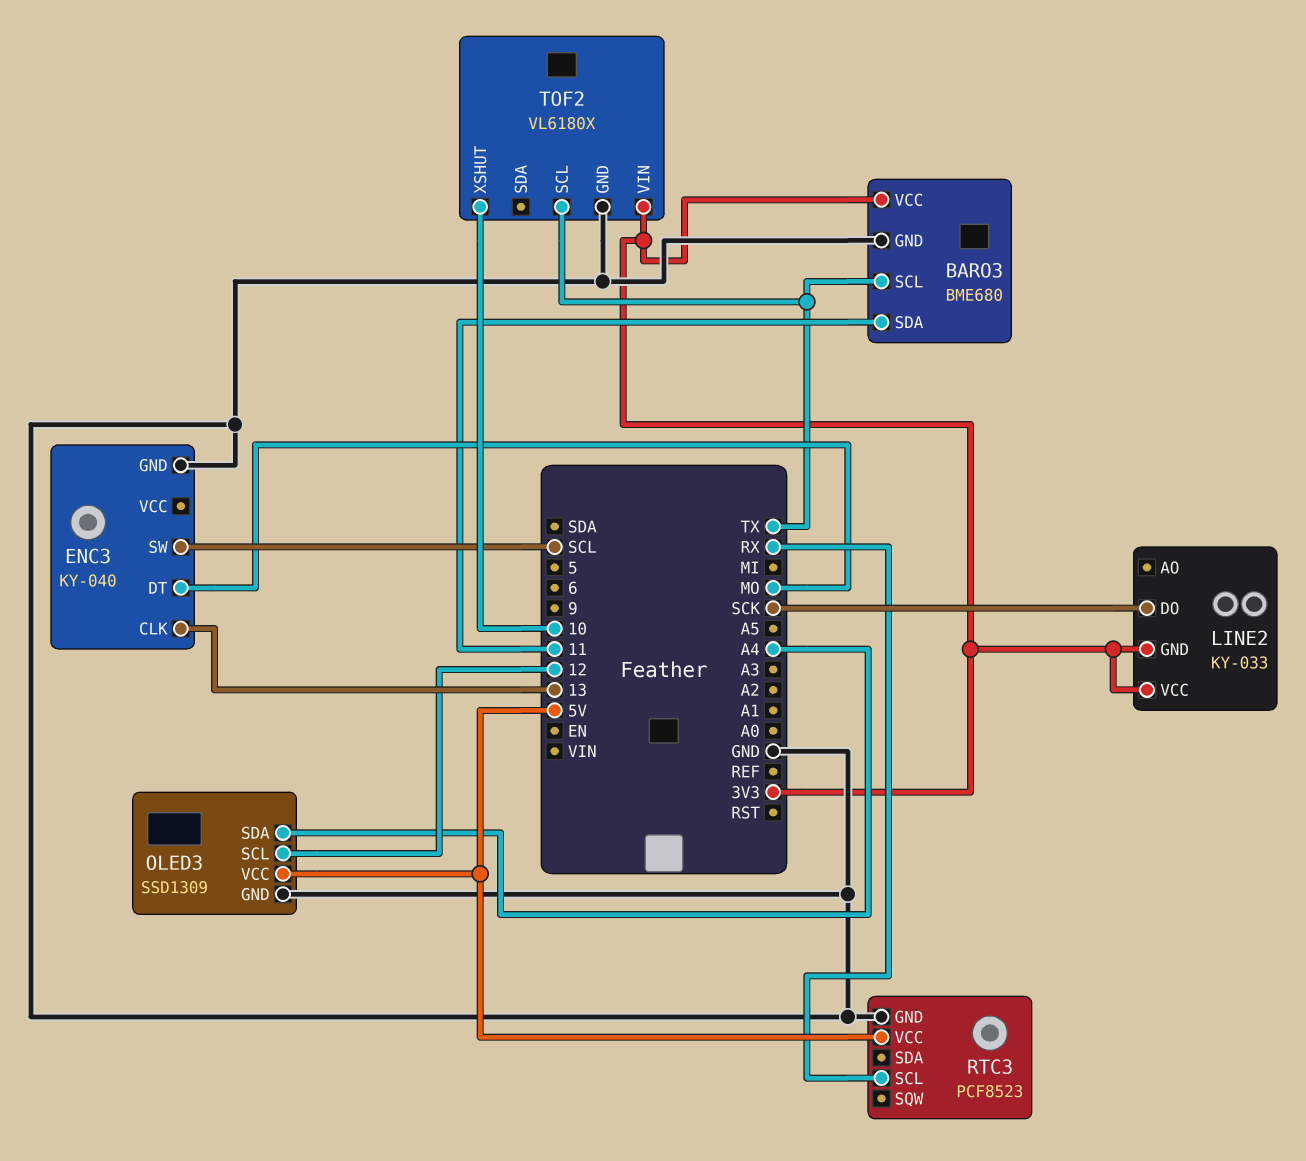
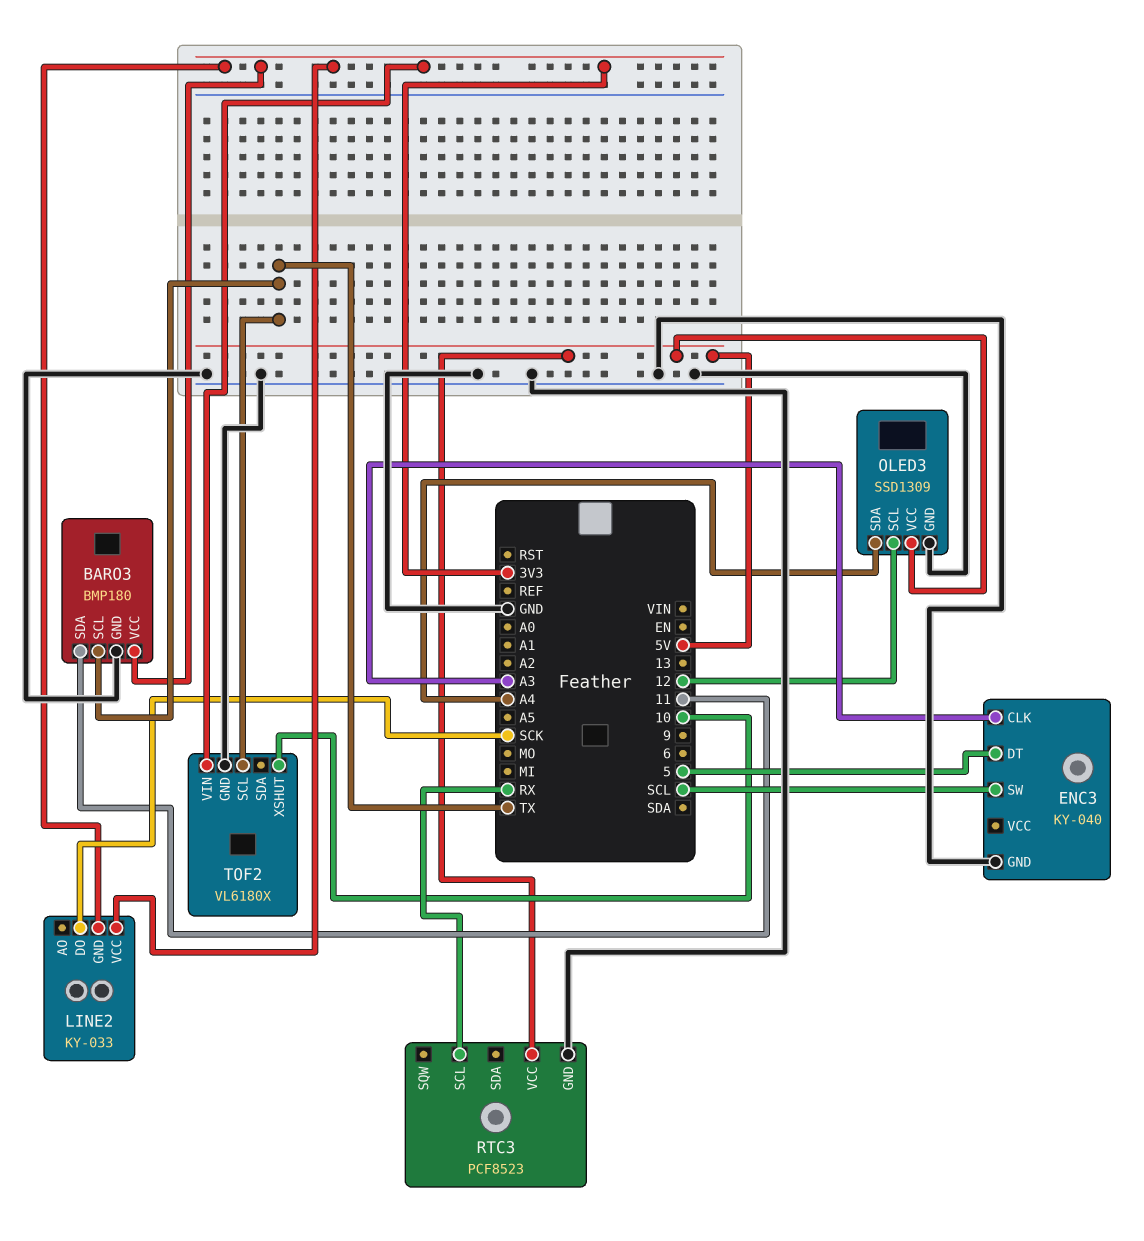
BARO3: BME680 -> BMP180
ENC3 pin CLK: 13 -> A3
ENC3 pin DT: MO -> 5

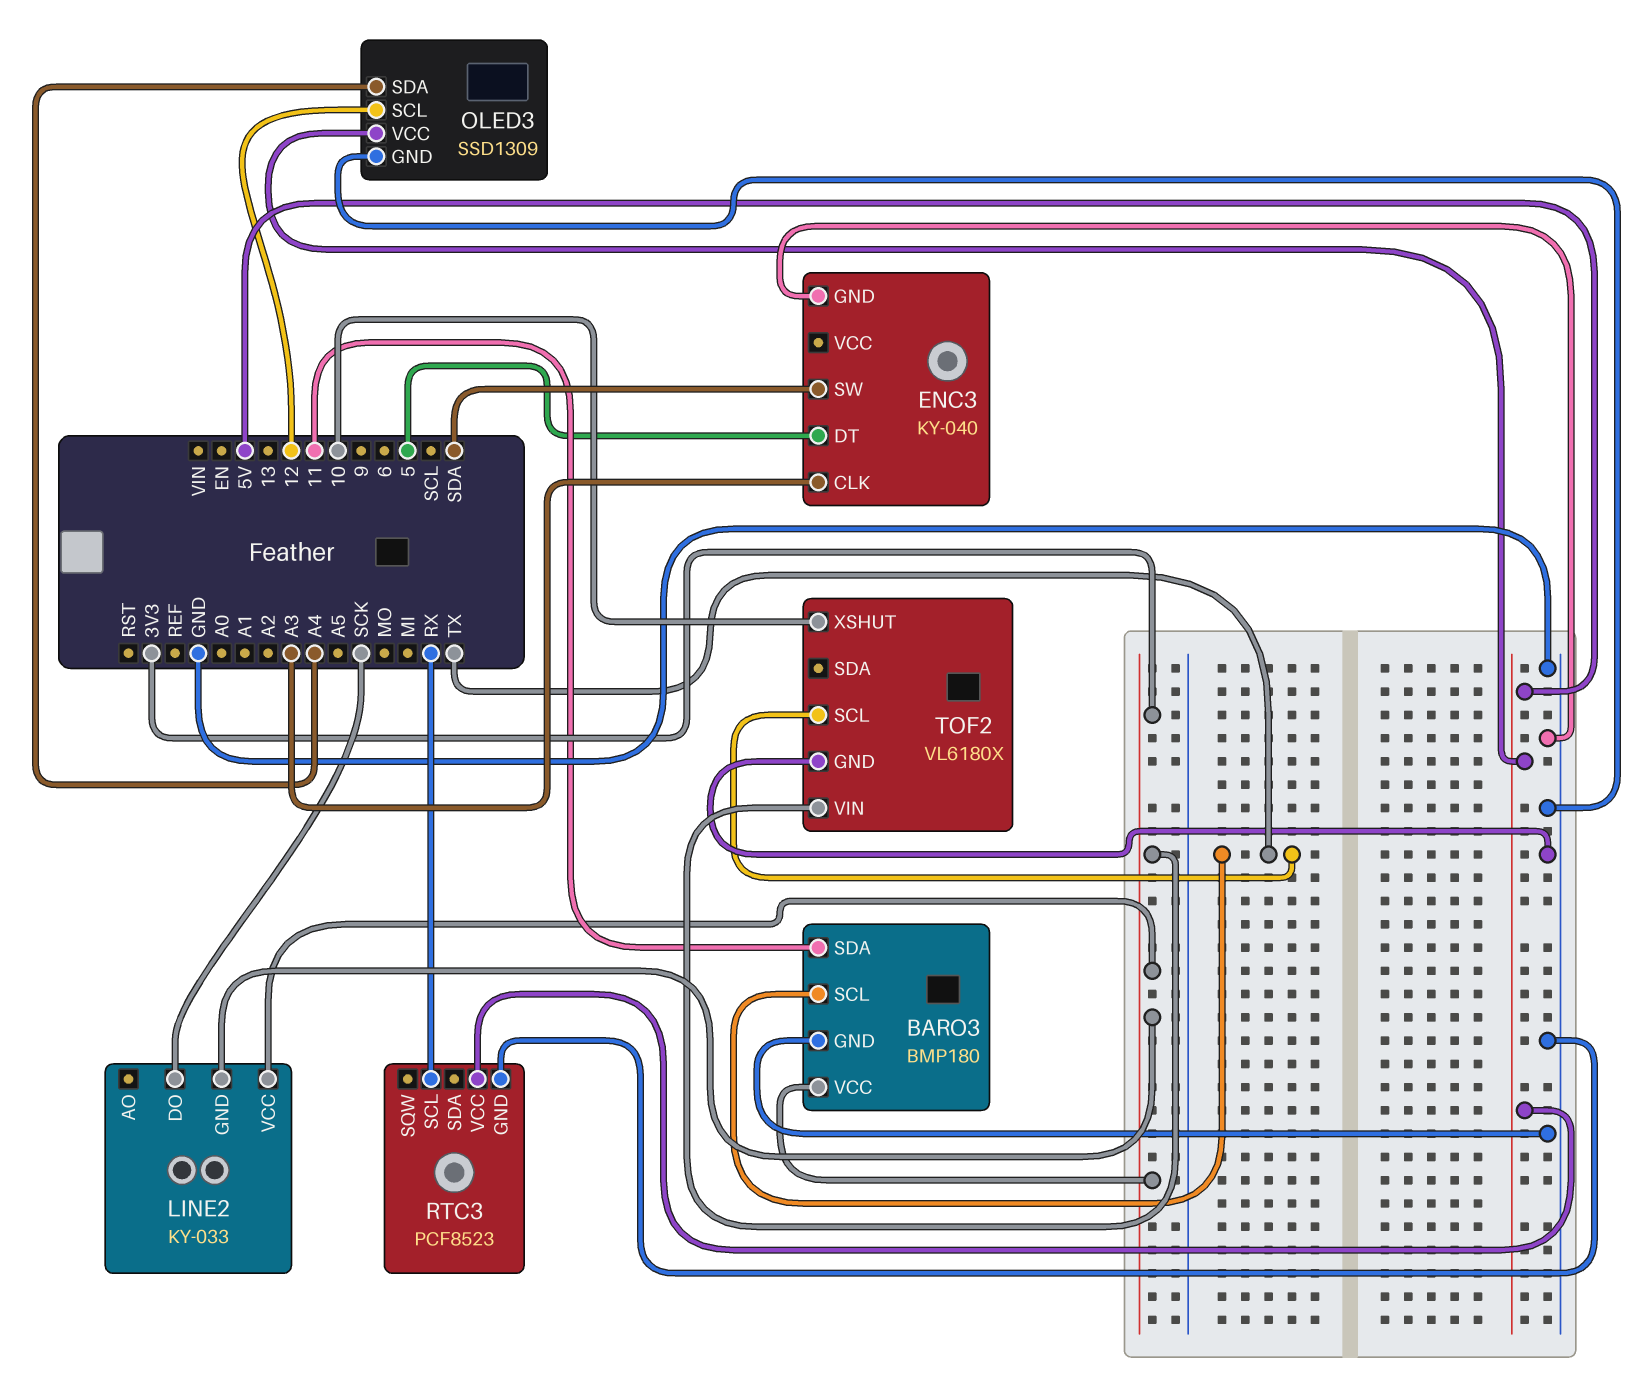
ENC3 pin SW: SCL -> SDA

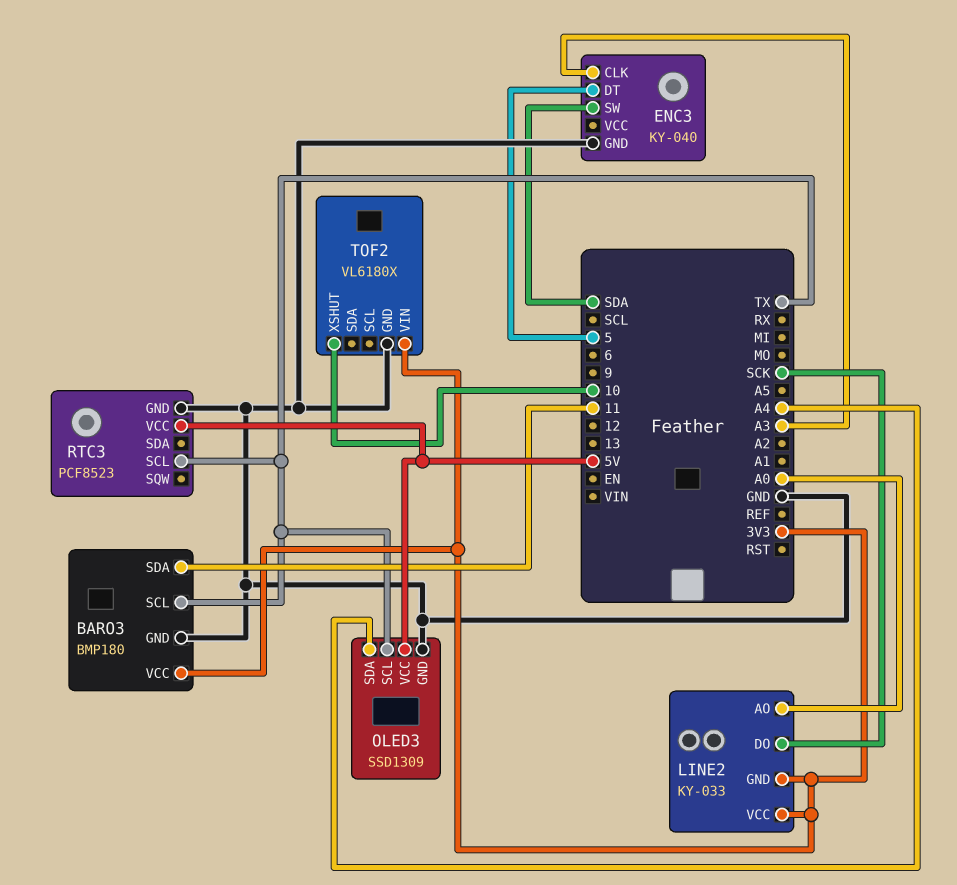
LINE2 pin AO: none -> A0
OLED3 pin SCL: 12 -> TX
RTC3 pin SCL: RX -> TX
TOF2 pin SCL: TX -> none

